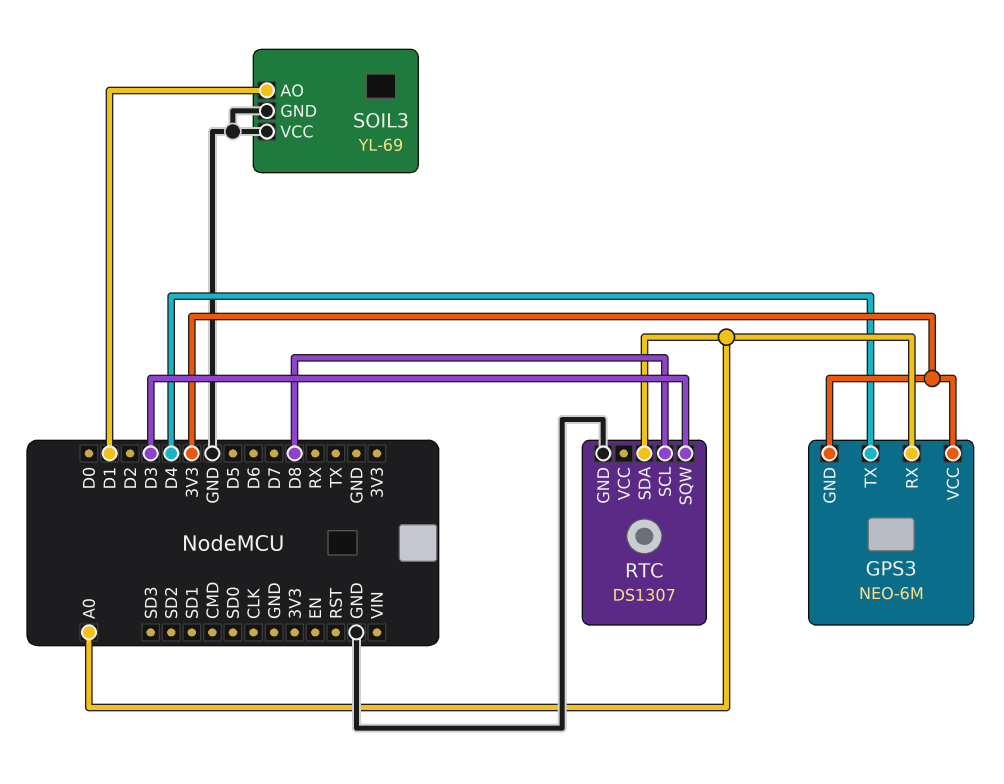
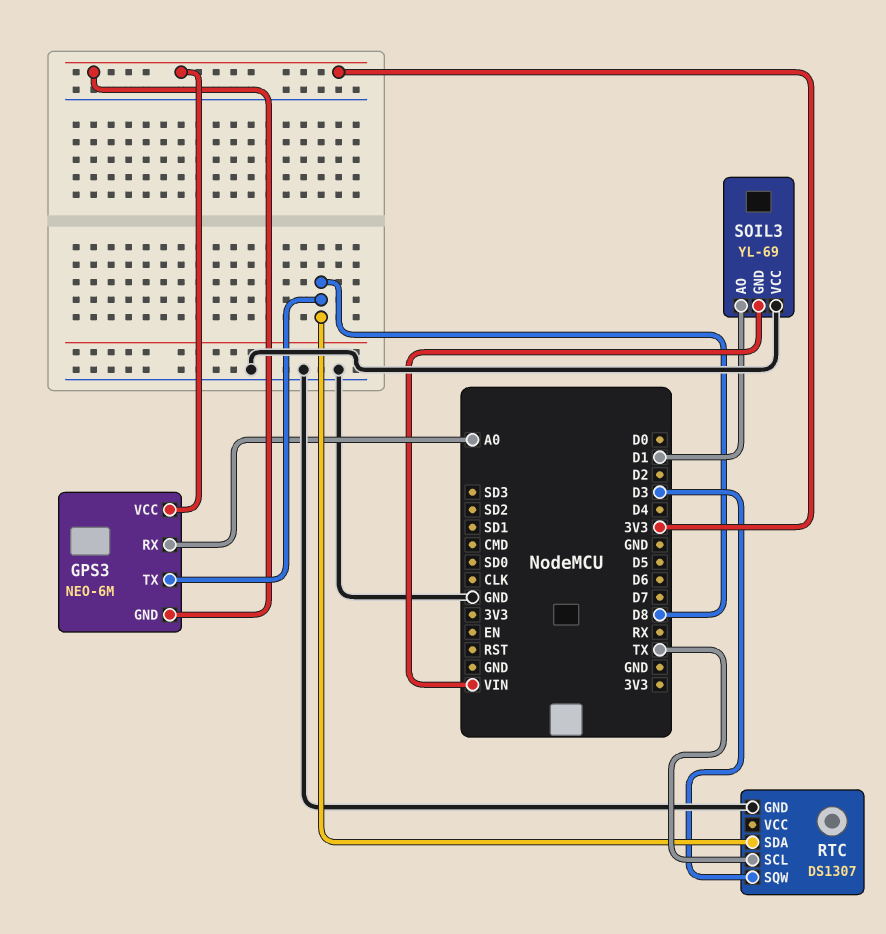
GPS3 pin TX: D4 -> D8
RTC pin SCL: D8 -> TX
RTC pin SDA: A0 -> D8
SOIL3 pin GND: GND -> VIN

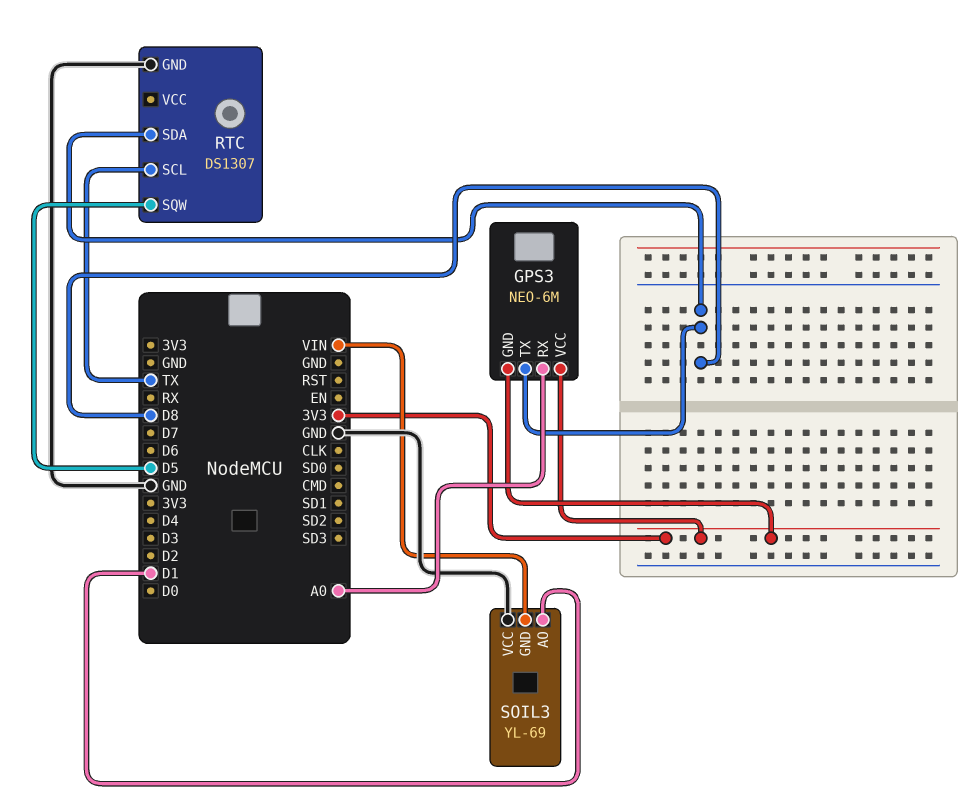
RTC pin SQW: D3 -> D5

